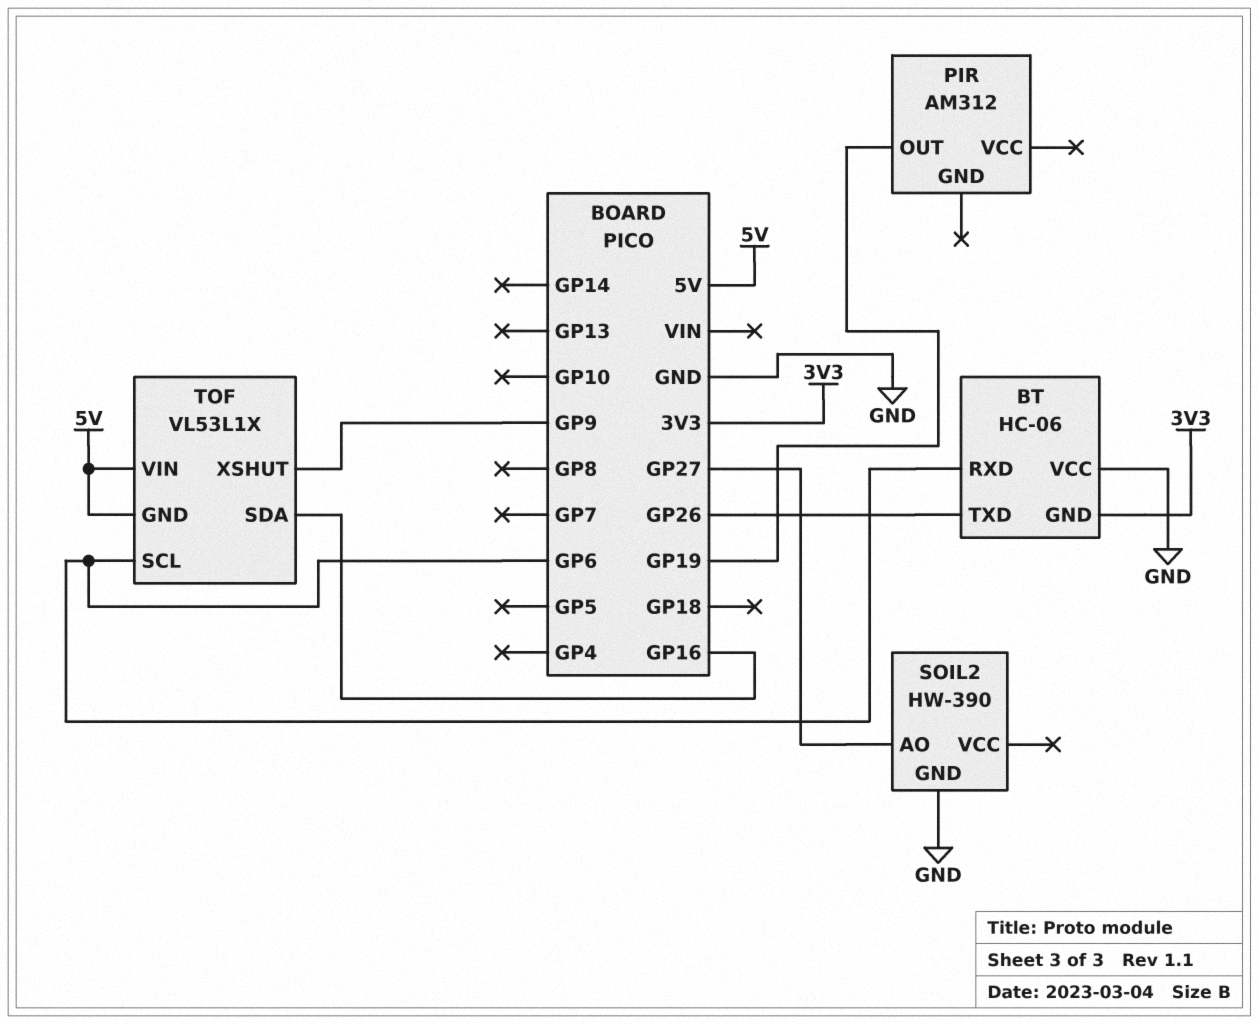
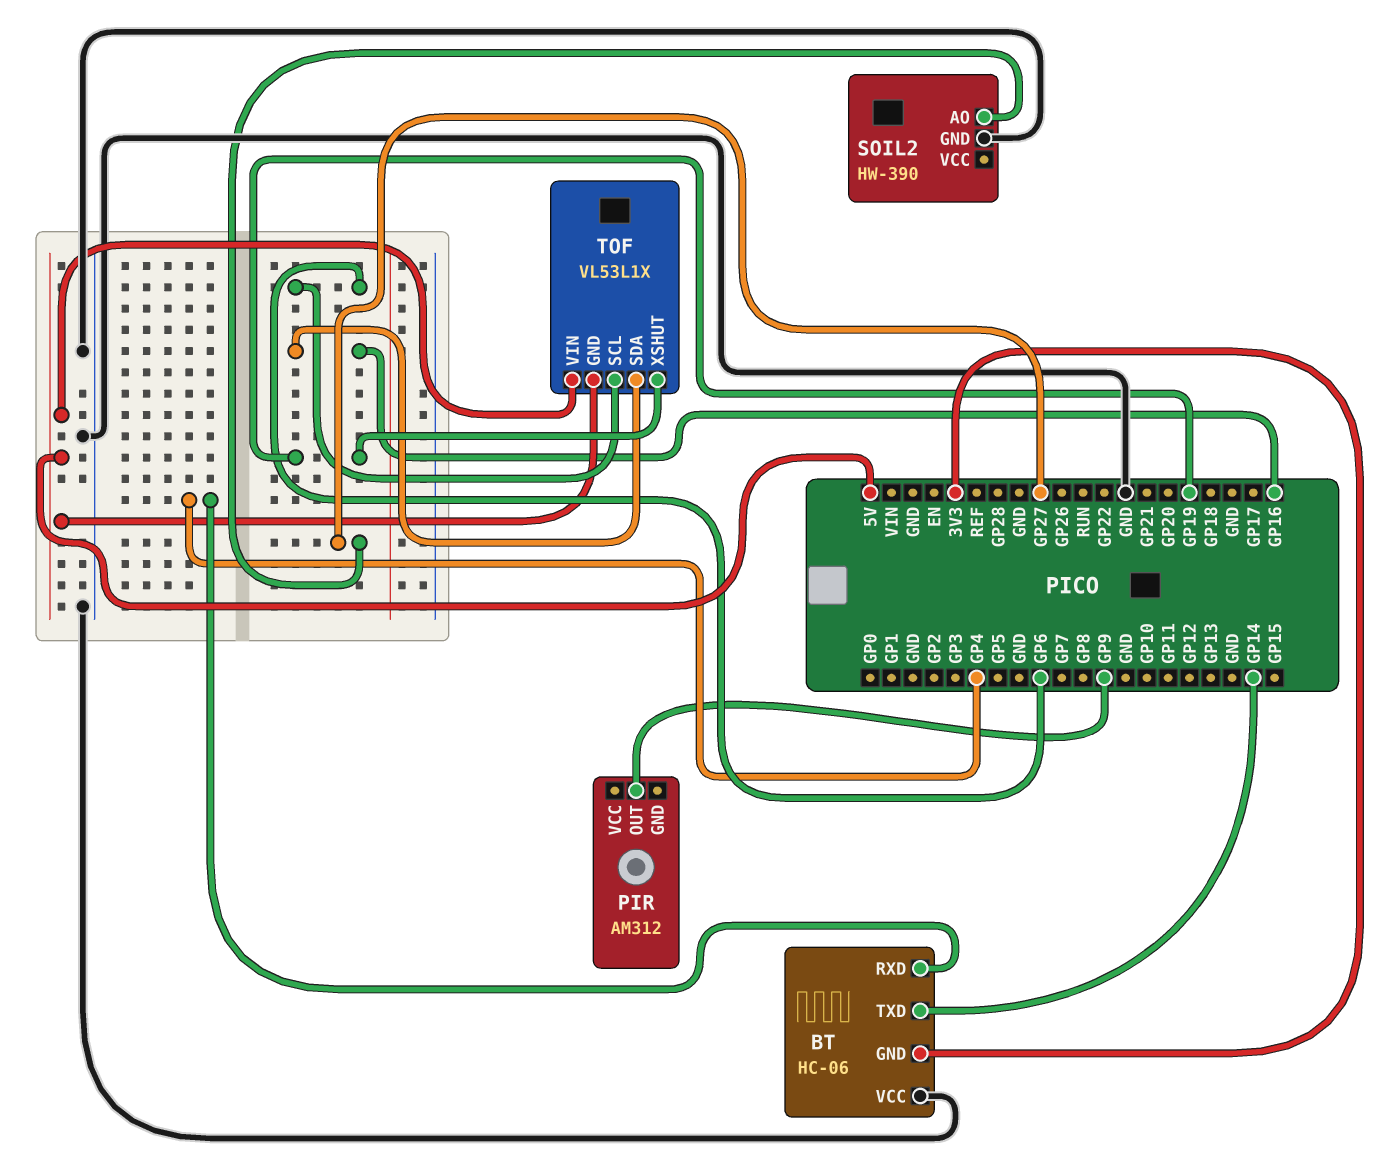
BT pin RXD: GP6 -> GP4
BT pin TXD: GP26 -> GP14
PIR pin OUT: GP19 -> GP9
TOF pin XSHUT: GP9 -> GP19

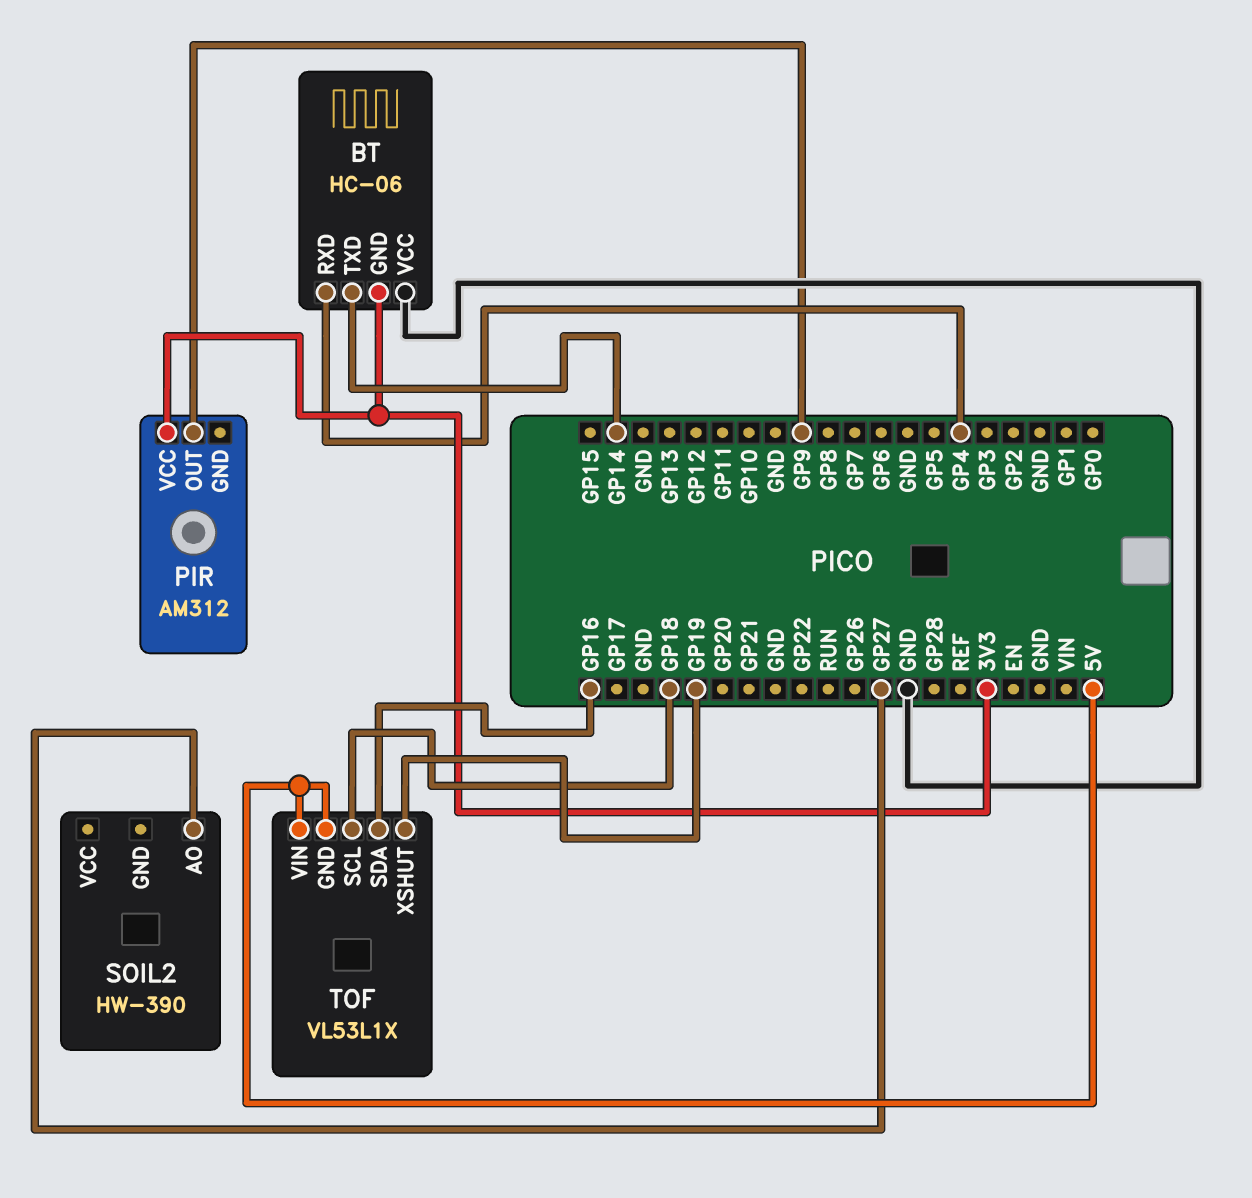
PIR pin VCC: none -> 3V3
SOIL2 pin GND: GND -> none
TOF pin SCL: GP6 -> GP18

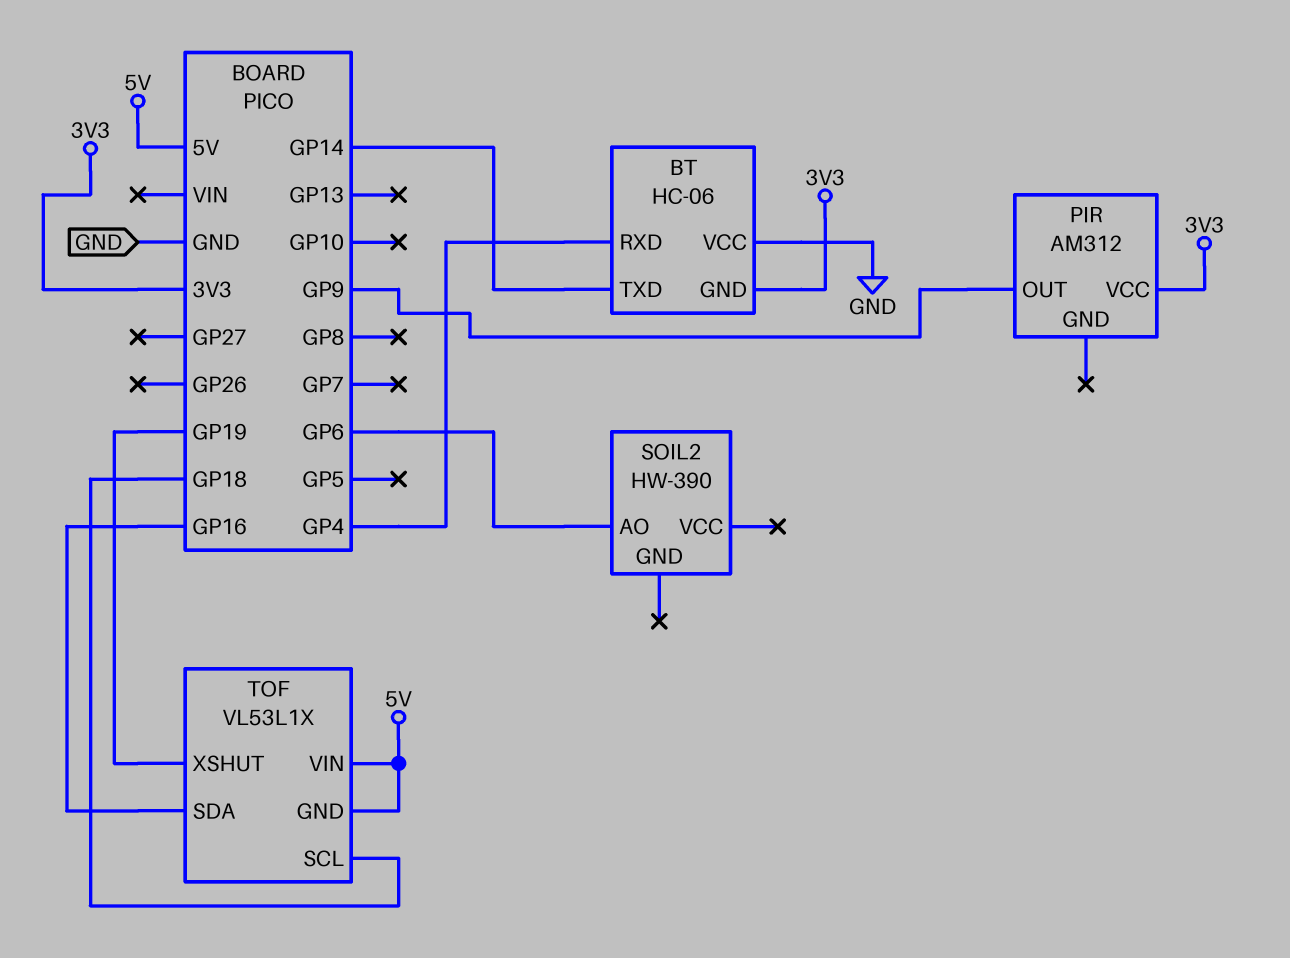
SOIL2 pin AO: GP27 -> GP6

